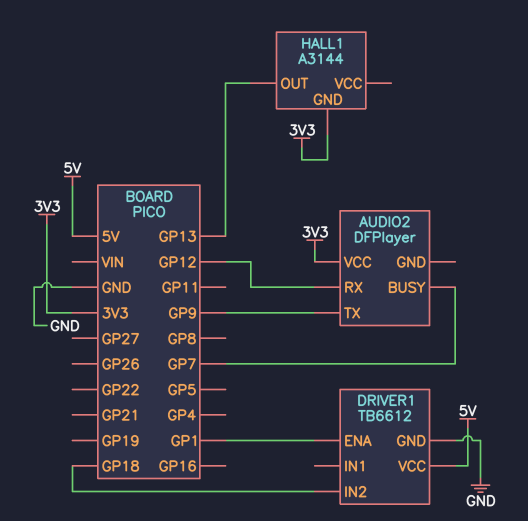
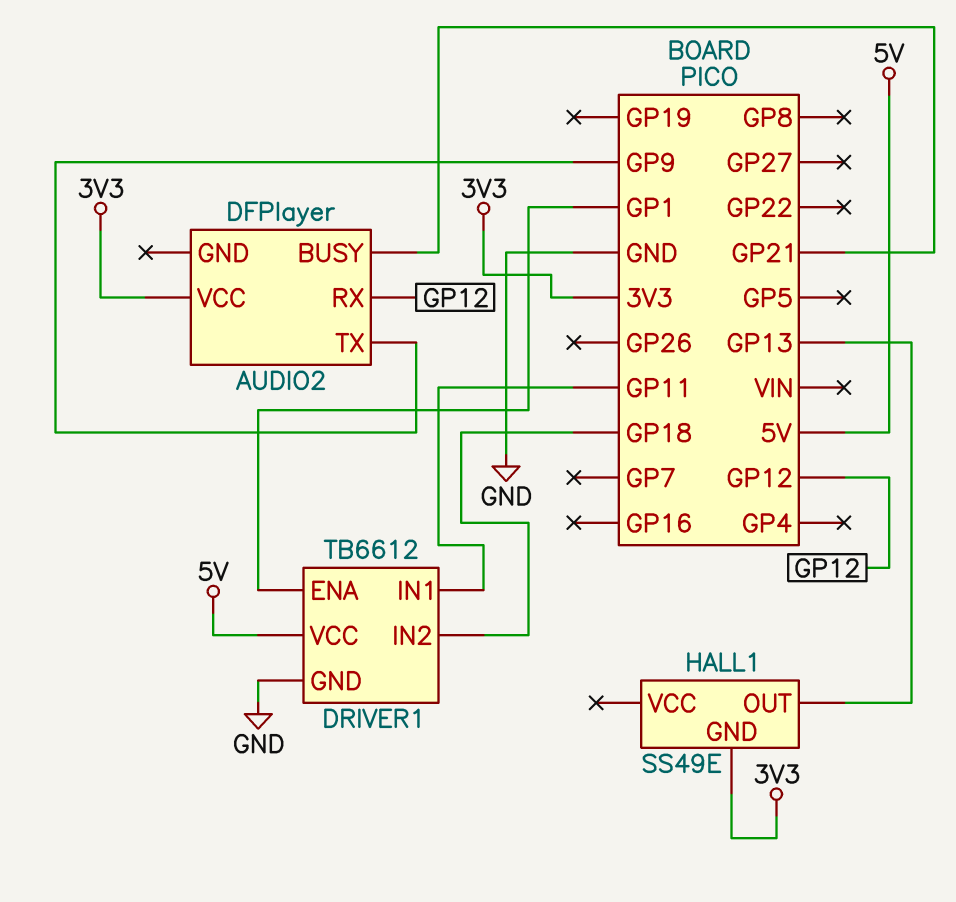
AUDIO2 pin BUSY: GP7 -> GP21
DRIVER1 pin IN1: none -> GP11
HALL1: A3144 -> SS49E

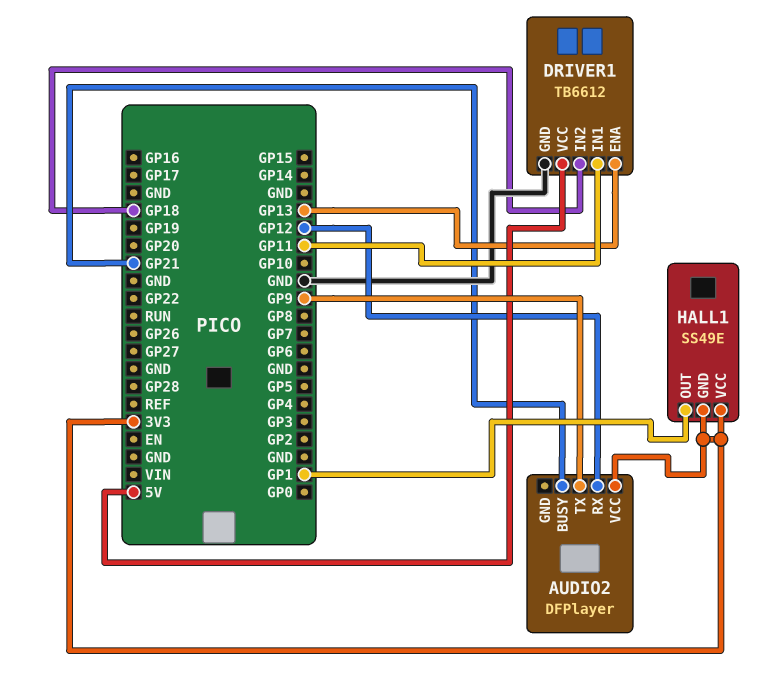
DRIVER1 pin ENA: GP1 -> GP13
HALL1 pin OUT: GP13 -> GP1
HALL1 pin VCC: none -> 3V3

